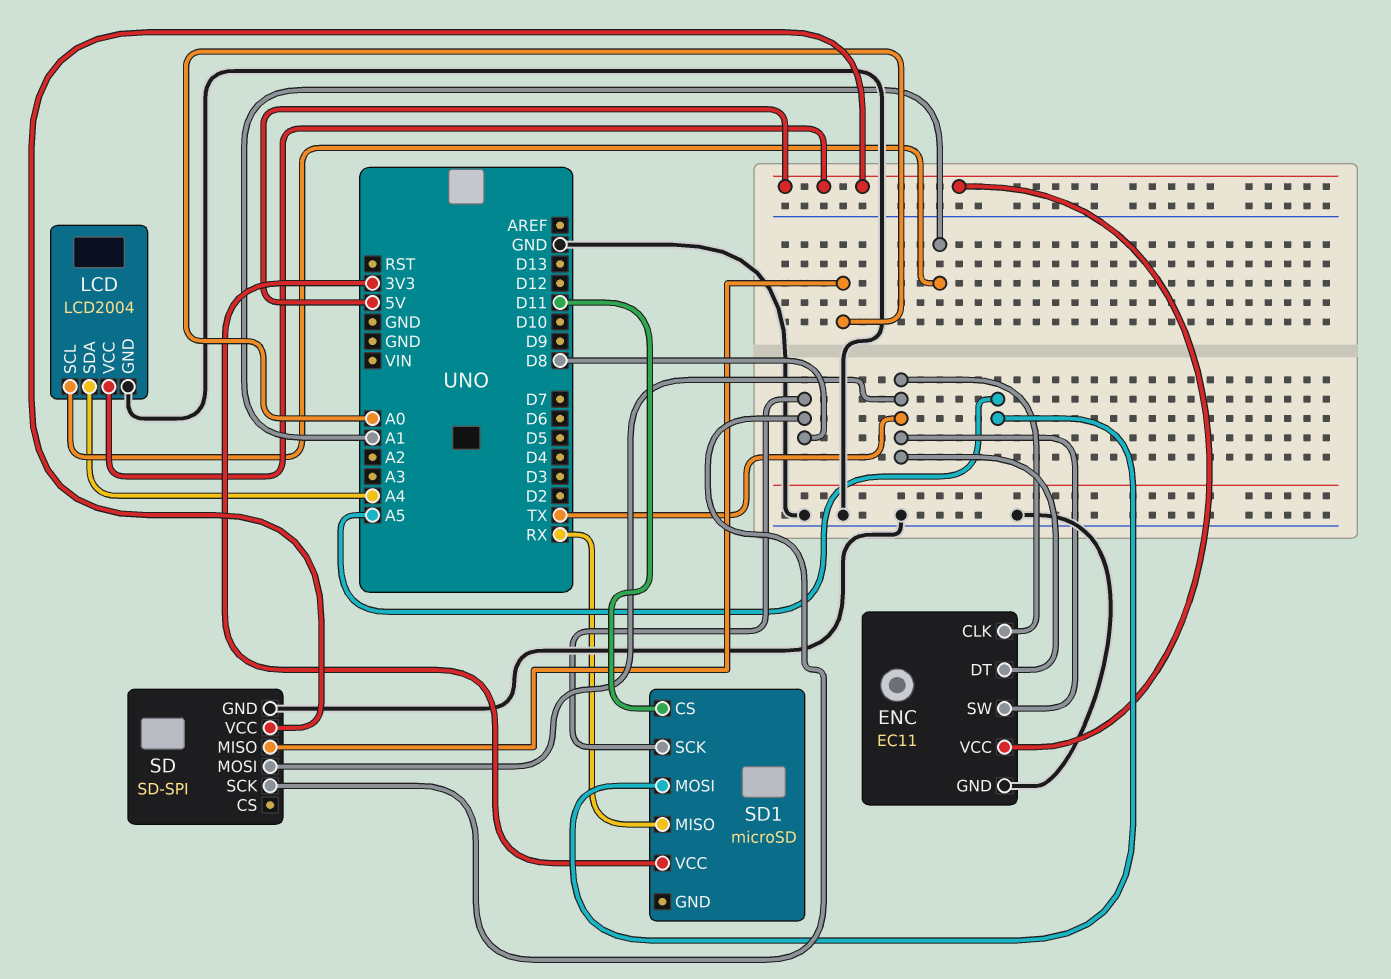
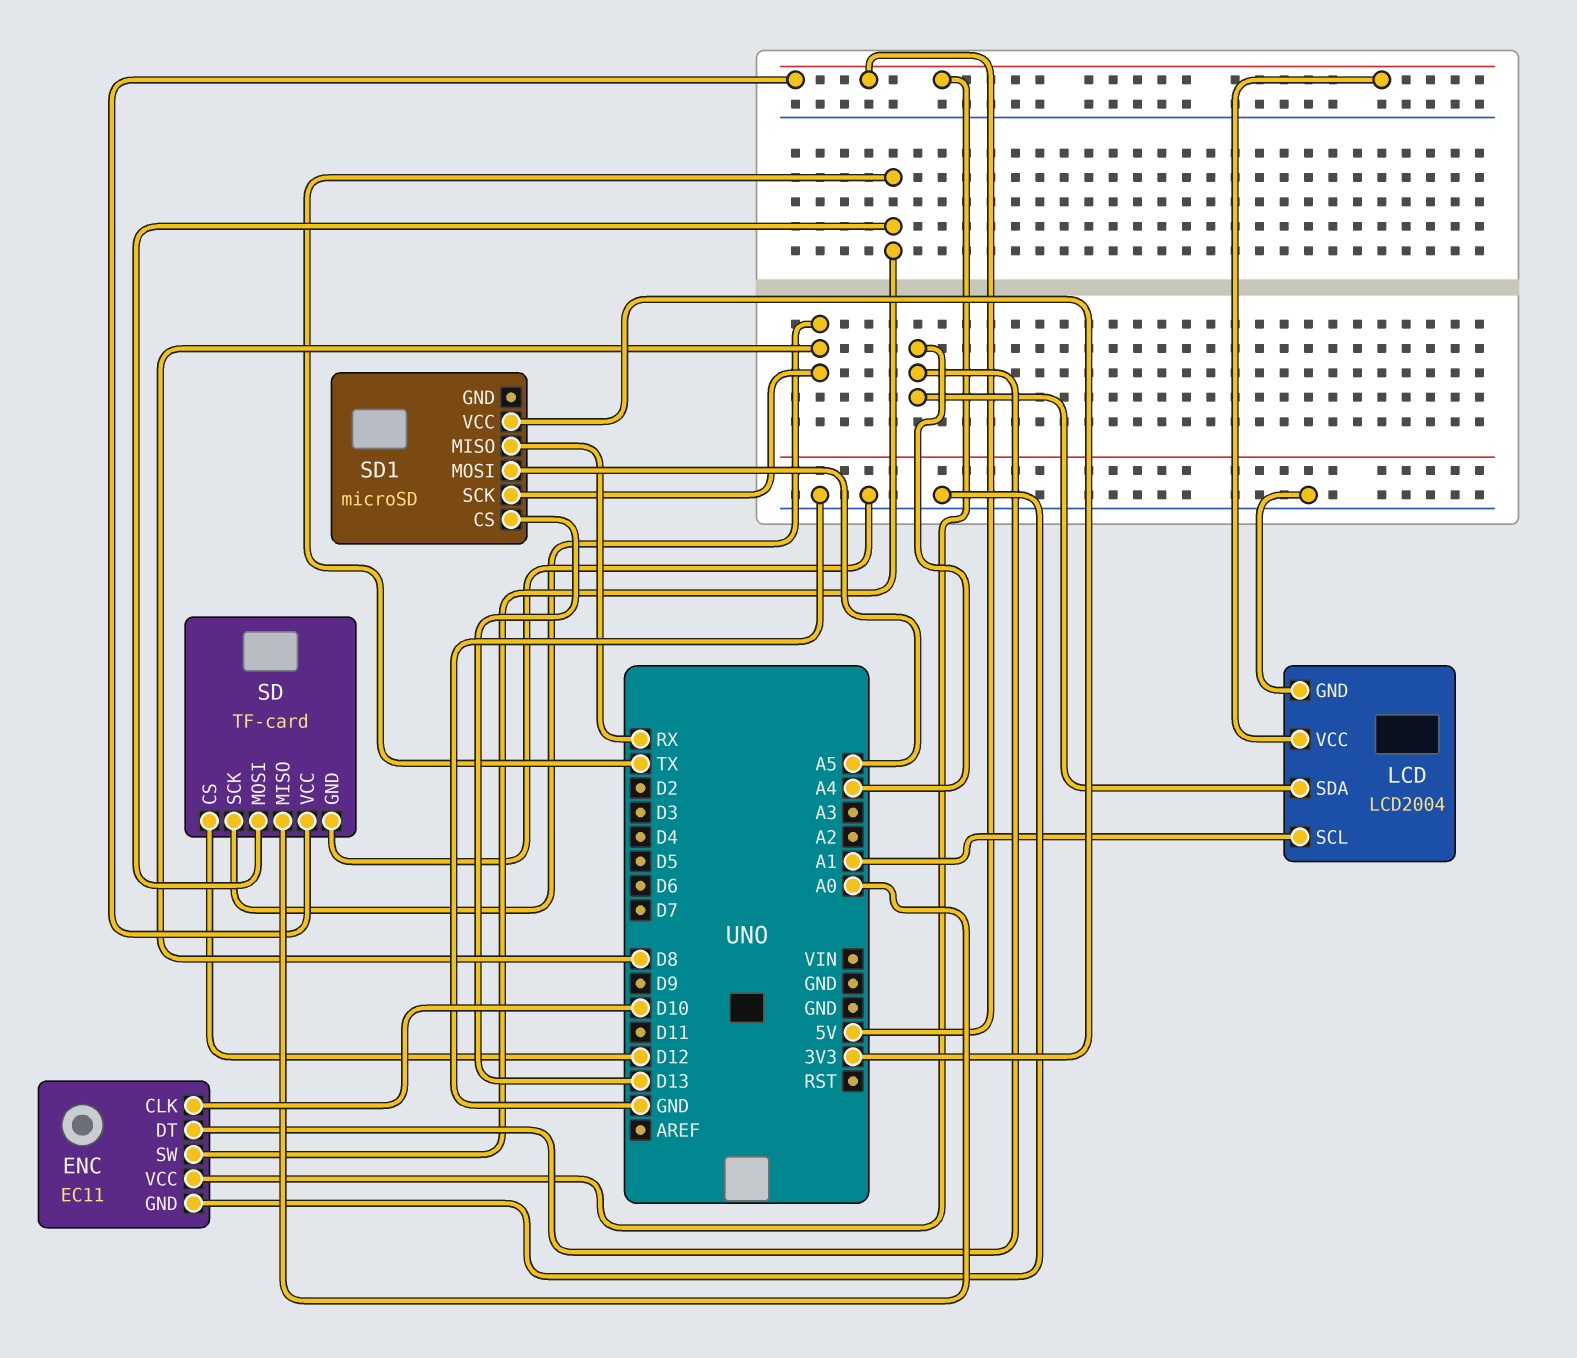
ENC pin CLK: TX -> D10
ENC pin DT: TX -> A4
SD: SD-SPI -> TF-card
SD pin CS: none -> D12
SD1 pin CS: D11 -> D13

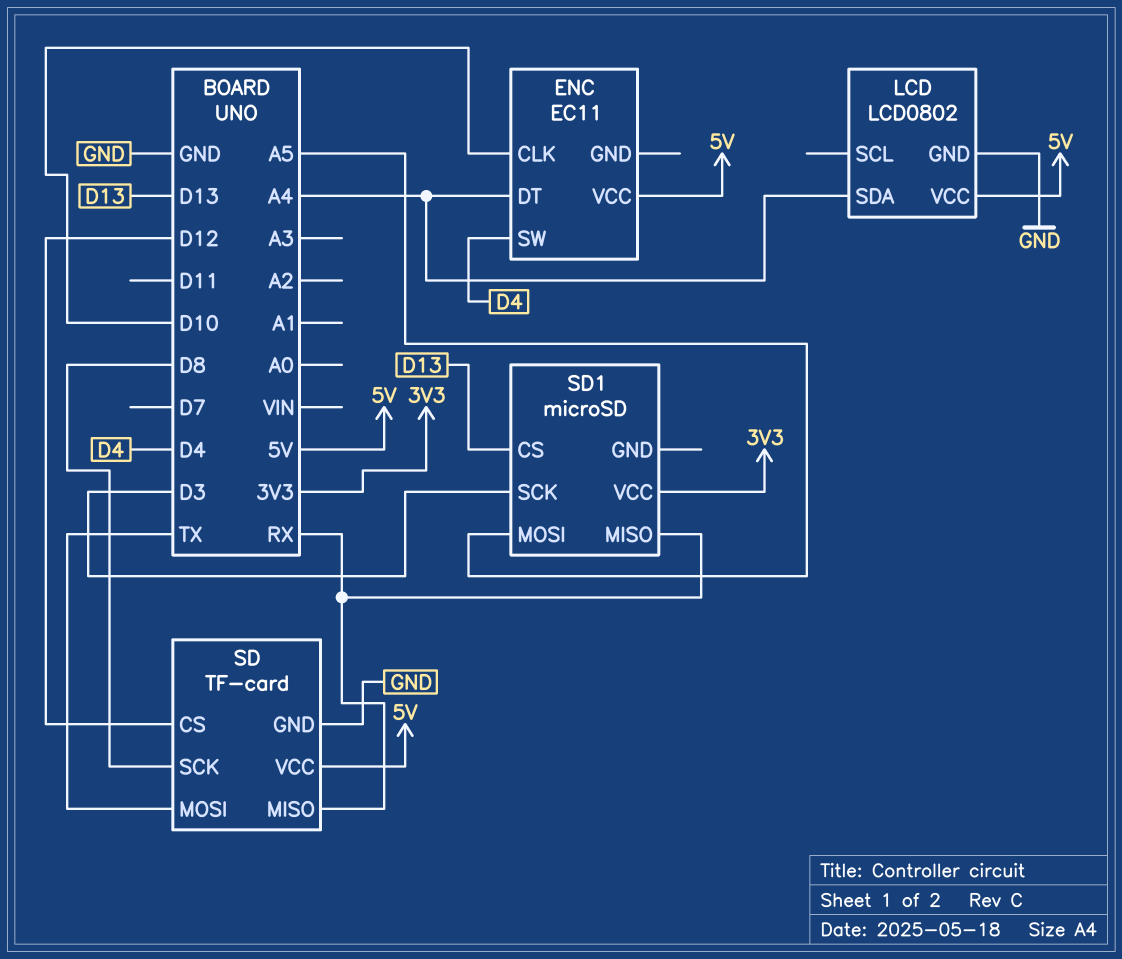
ENC pin GND: GND -> none
ENC pin SW: TX -> D4
LCD: LCD2004 -> LCD0802
LCD pin SCL: A1 -> none
SD pin MISO: A0 -> RX
SD1 pin SCK: D8 -> D3

